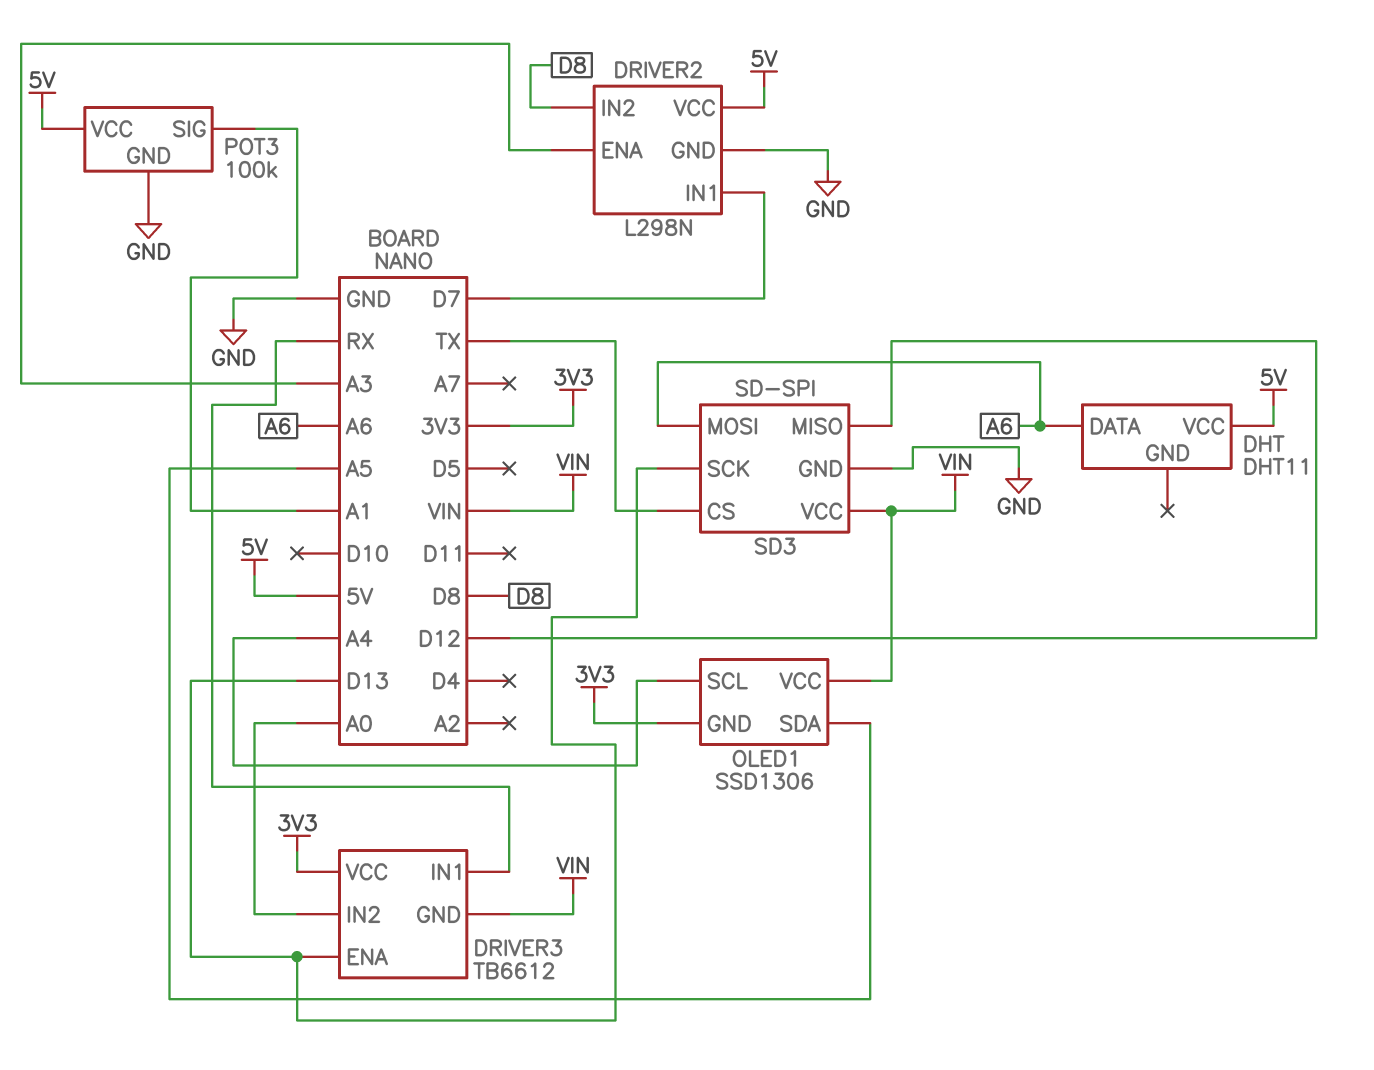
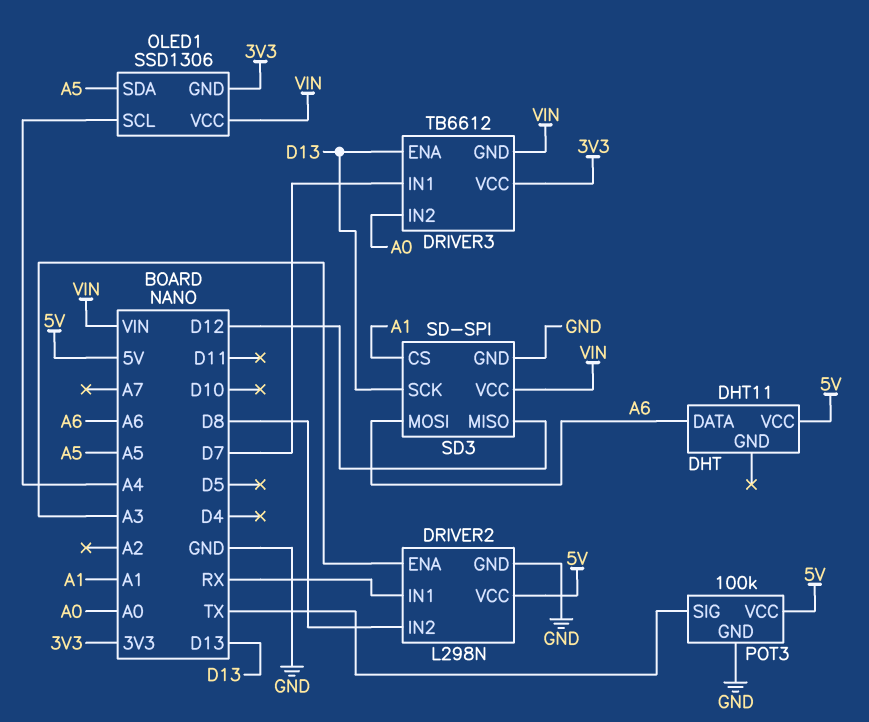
DRIVER2 pin IN1: D7 -> RX
DRIVER3 pin IN1: RX -> D7
POT3 pin SIG: A1 -> TX
SD3 pin CS: TX -> A1

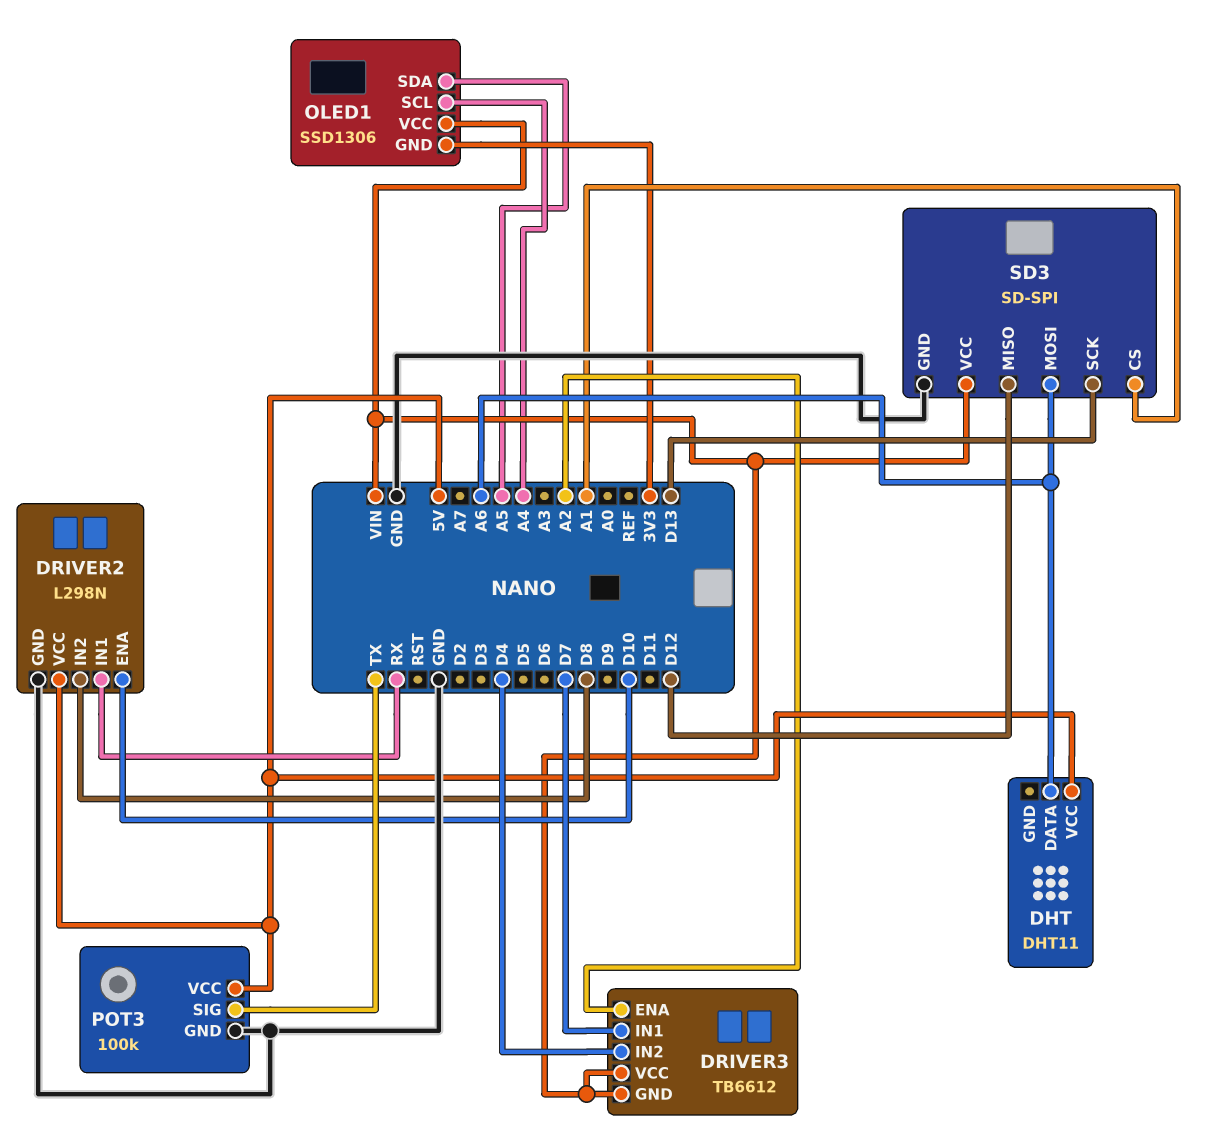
DRIVER2 pin ENA: A3 -> D10
DRIVER3 pin ENA: D13 -> A2
DRIVER3 pin IN2: A0 -> D4
DRIVER3 pin VCC: 3V3 -> VIN

